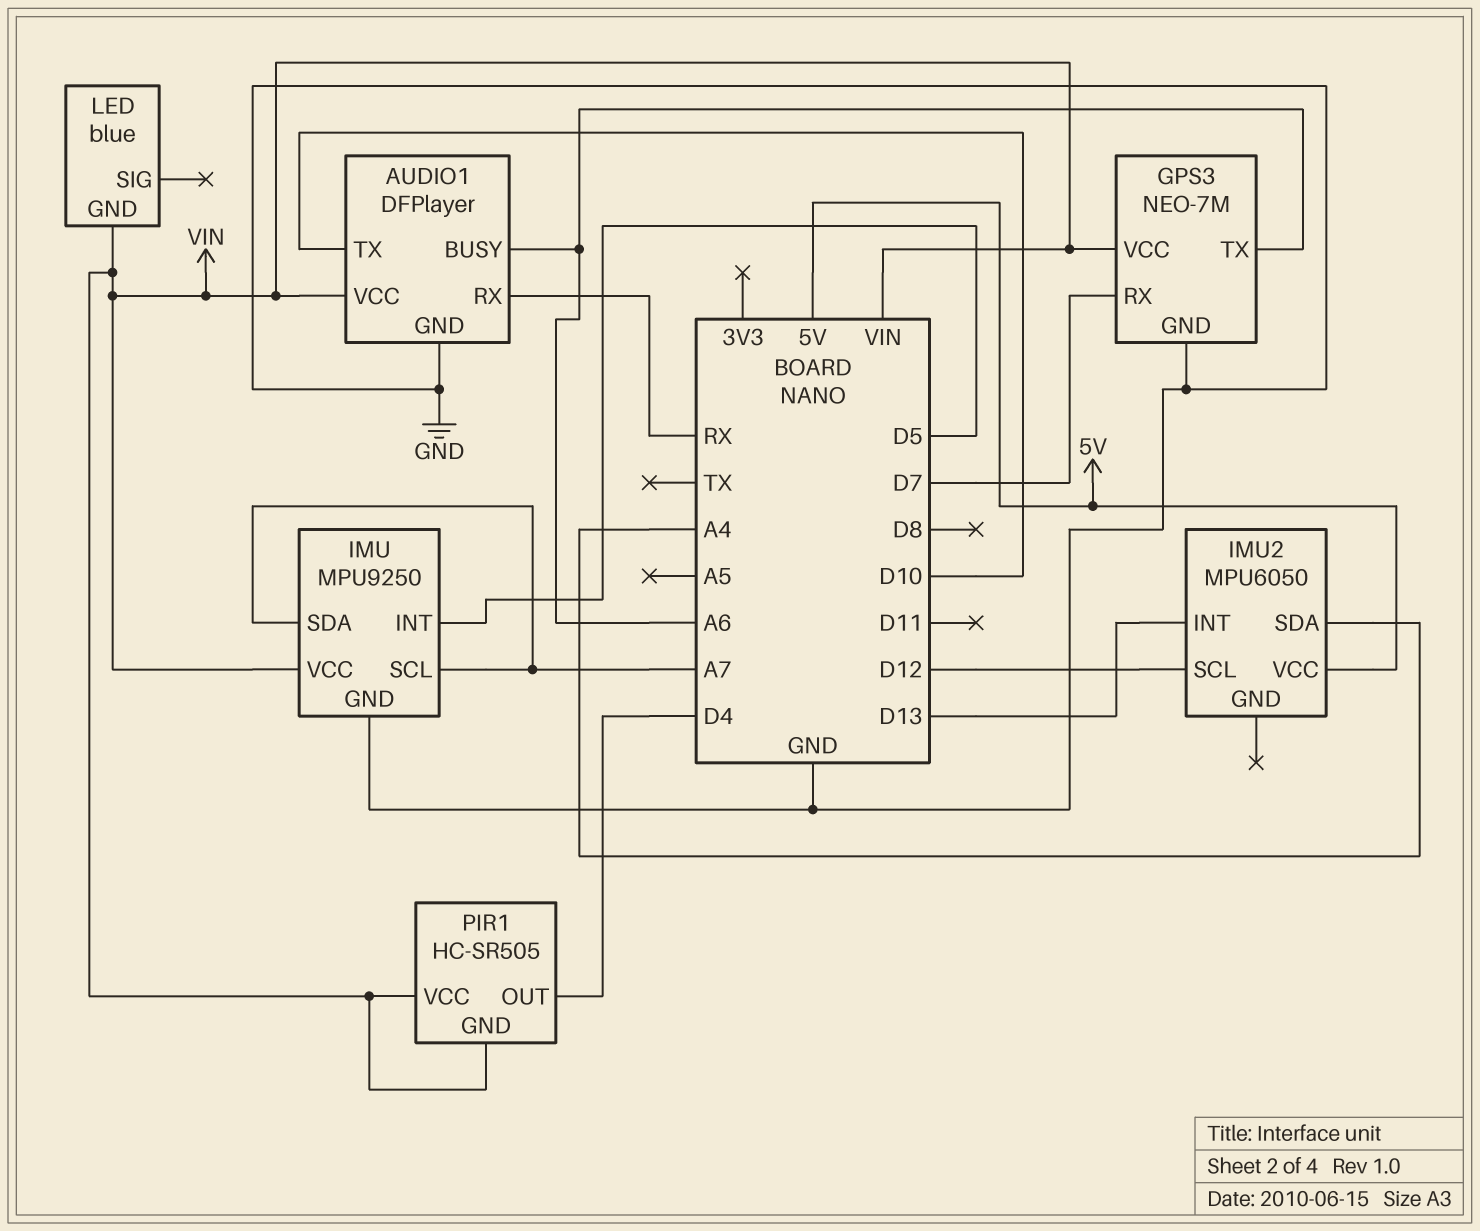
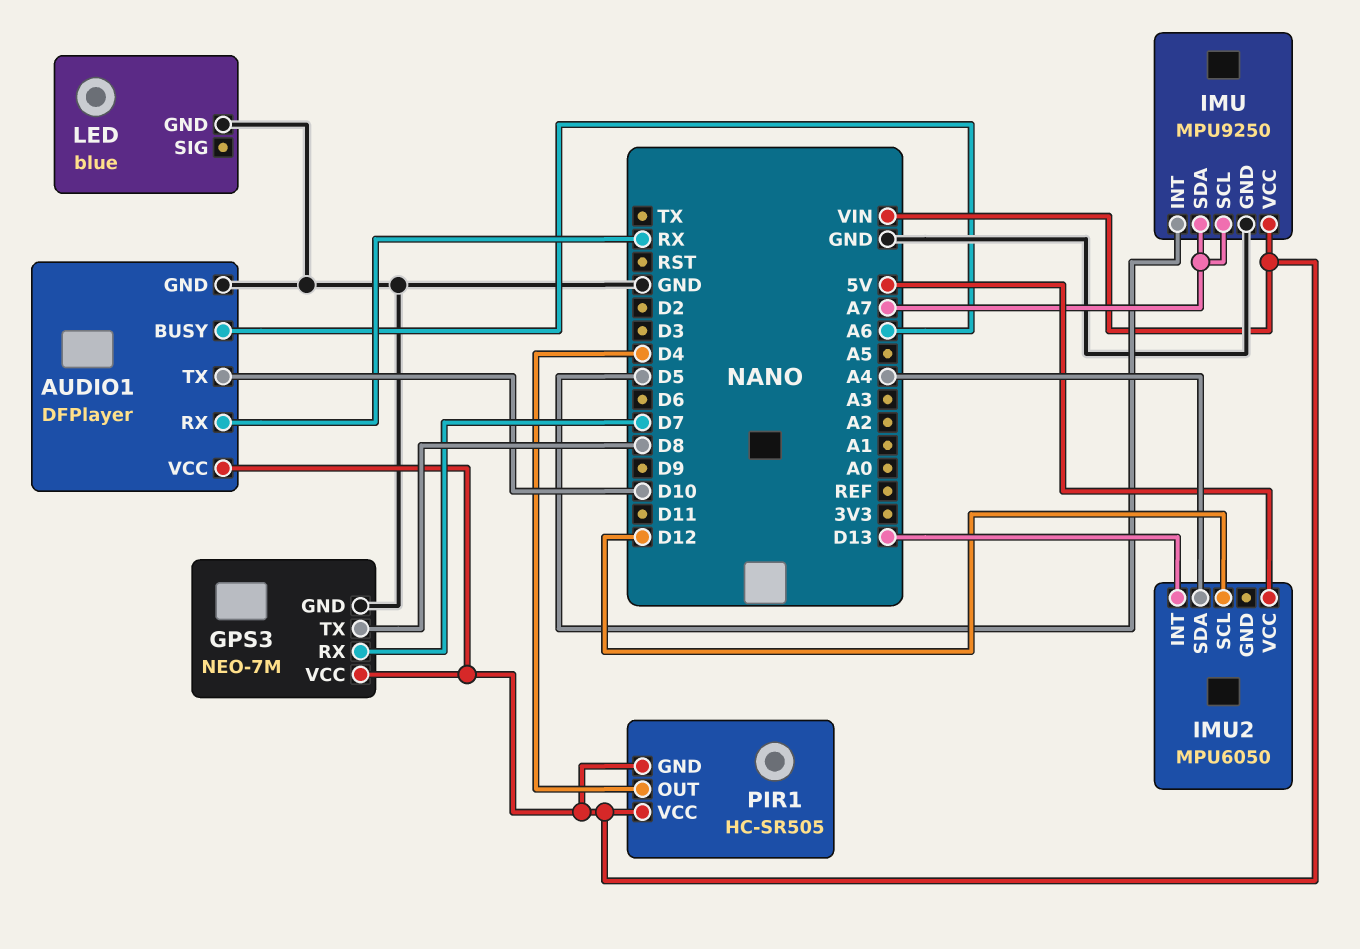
GPS3 pin TX: A6 -> D8
LED pin GND: VIN -> GND

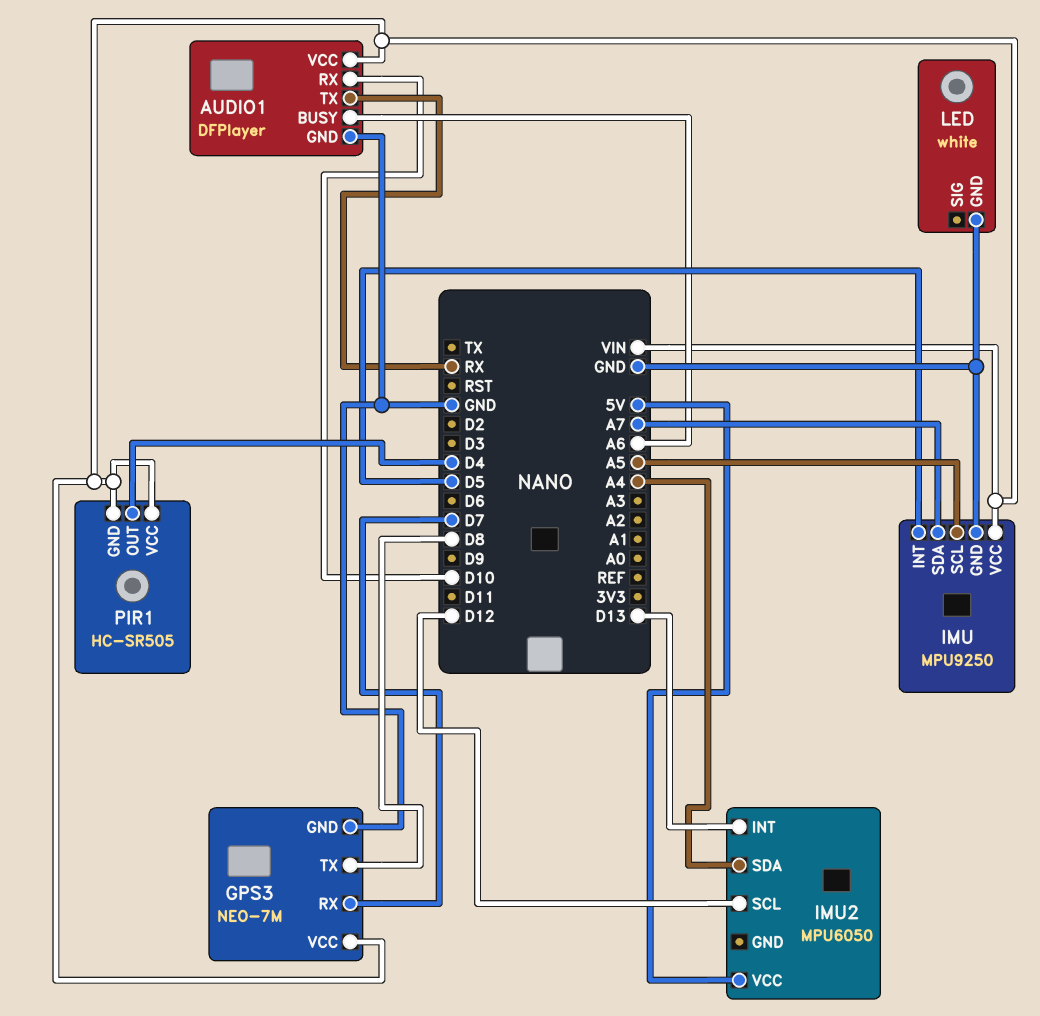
AUDIO1 pin RX: RX -> D10
AUDIO1 pin TX: D10 -> RX
IMU pin SCL: A7 -> A5
LED: blue -> white

